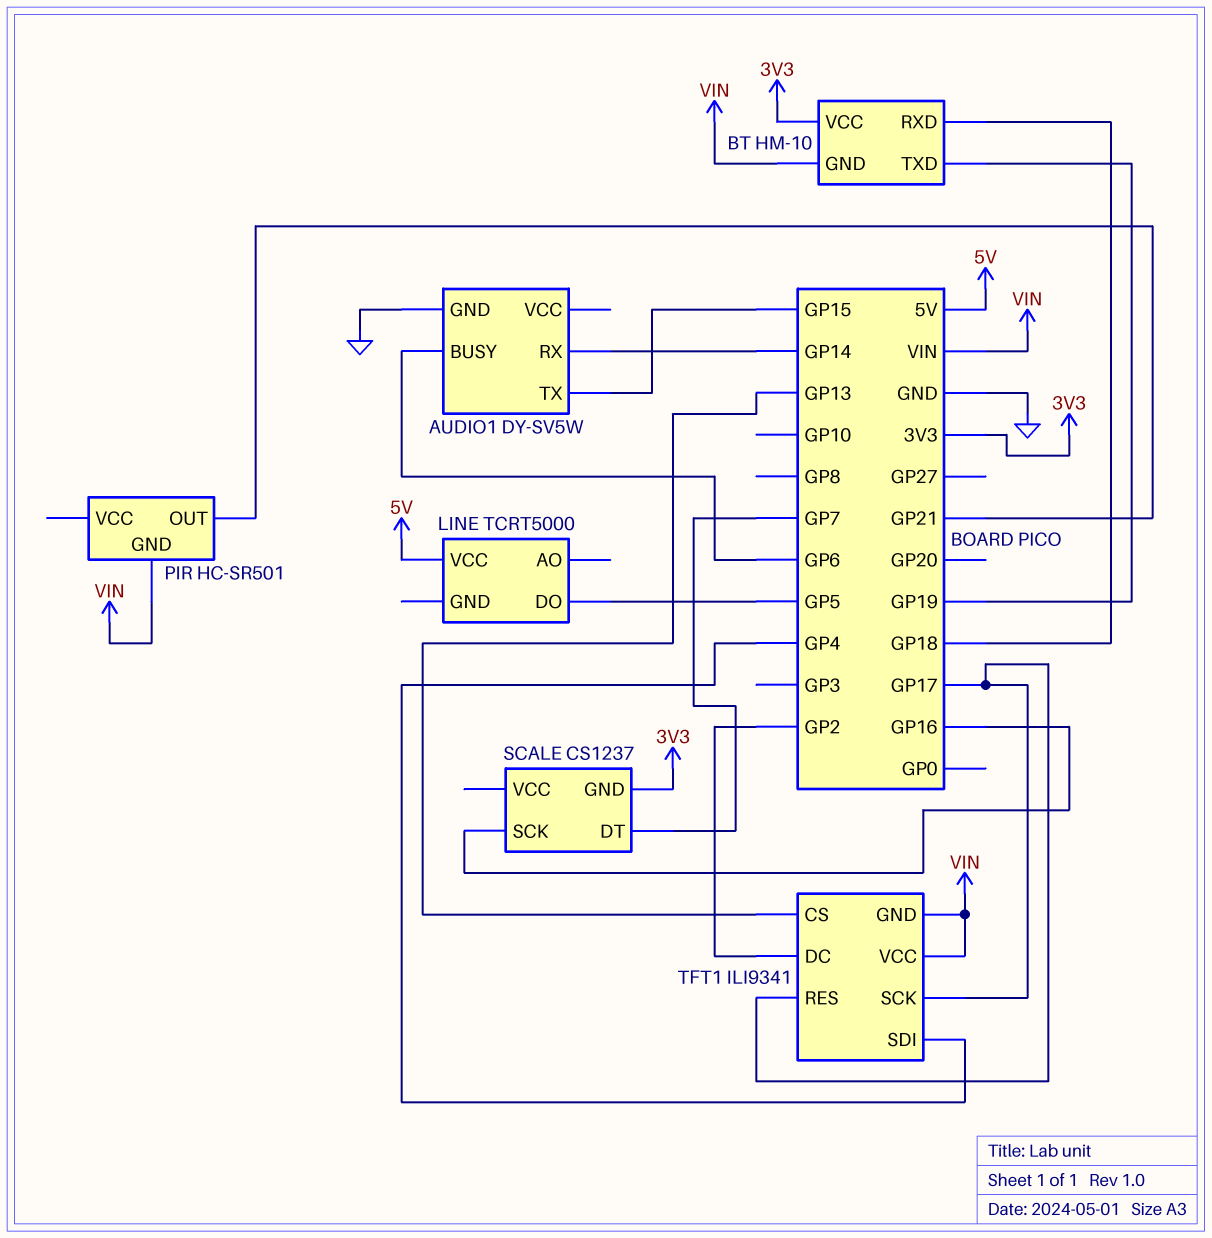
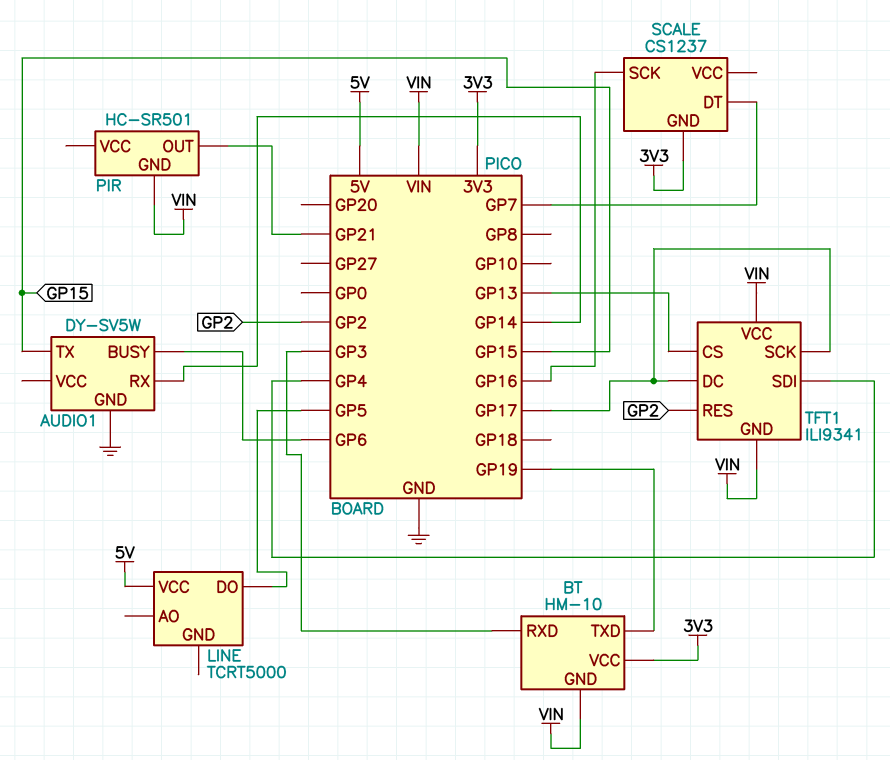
BT pin RXD: GP18 -> GP3
TFT1 pin DC: GP2 -> GP17
TFT1 pin RES: GP17 -> GP2

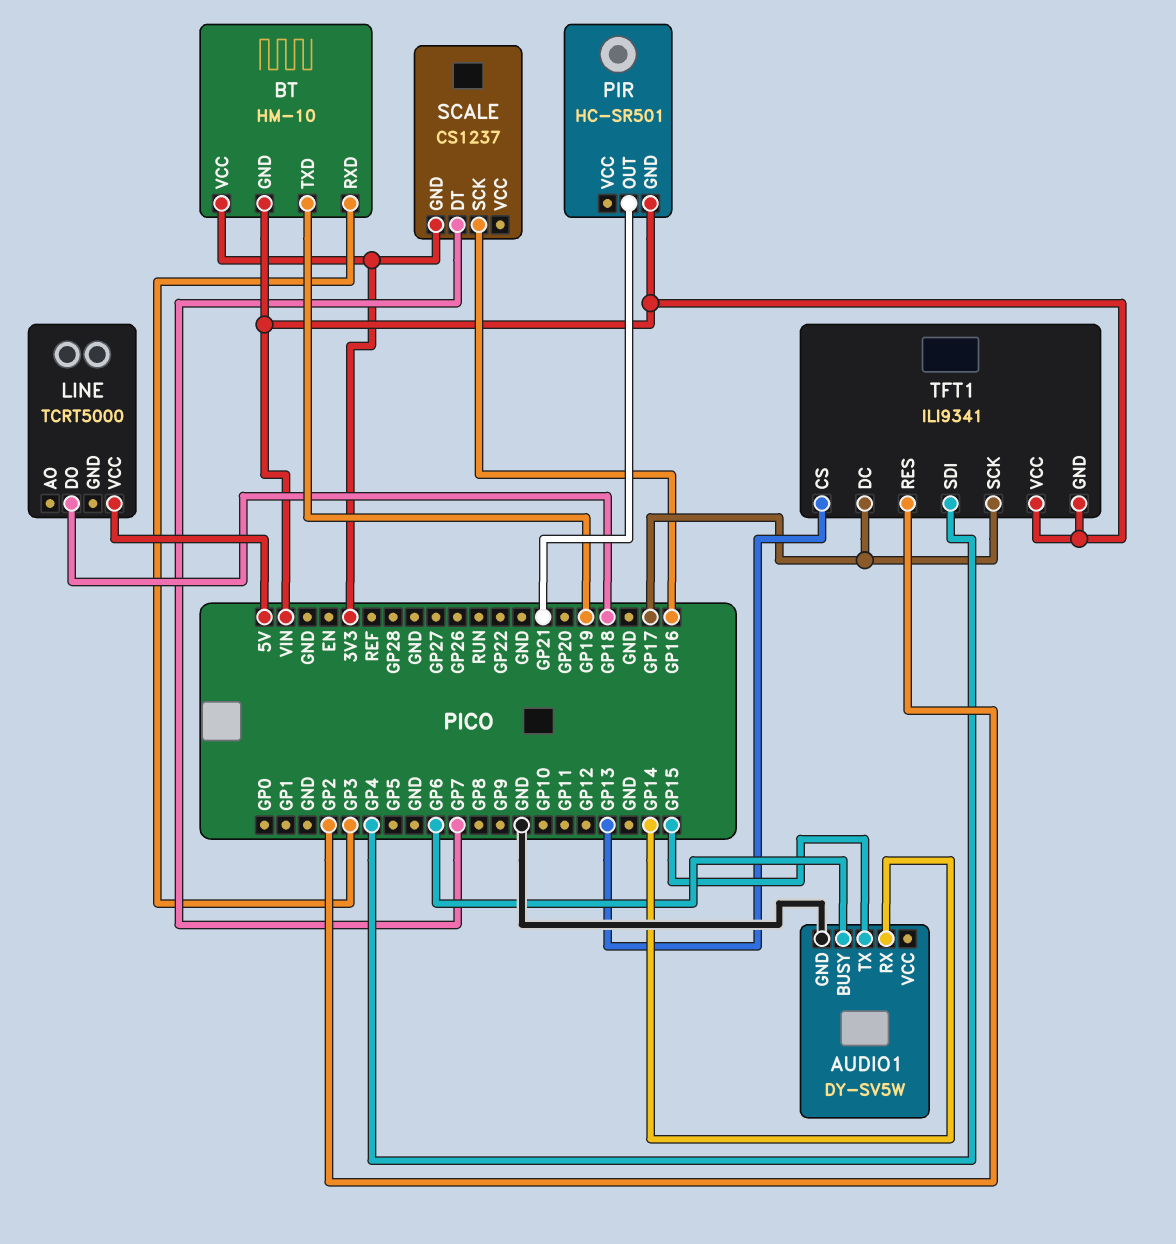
LINE pin DO: GP5 -> GP18

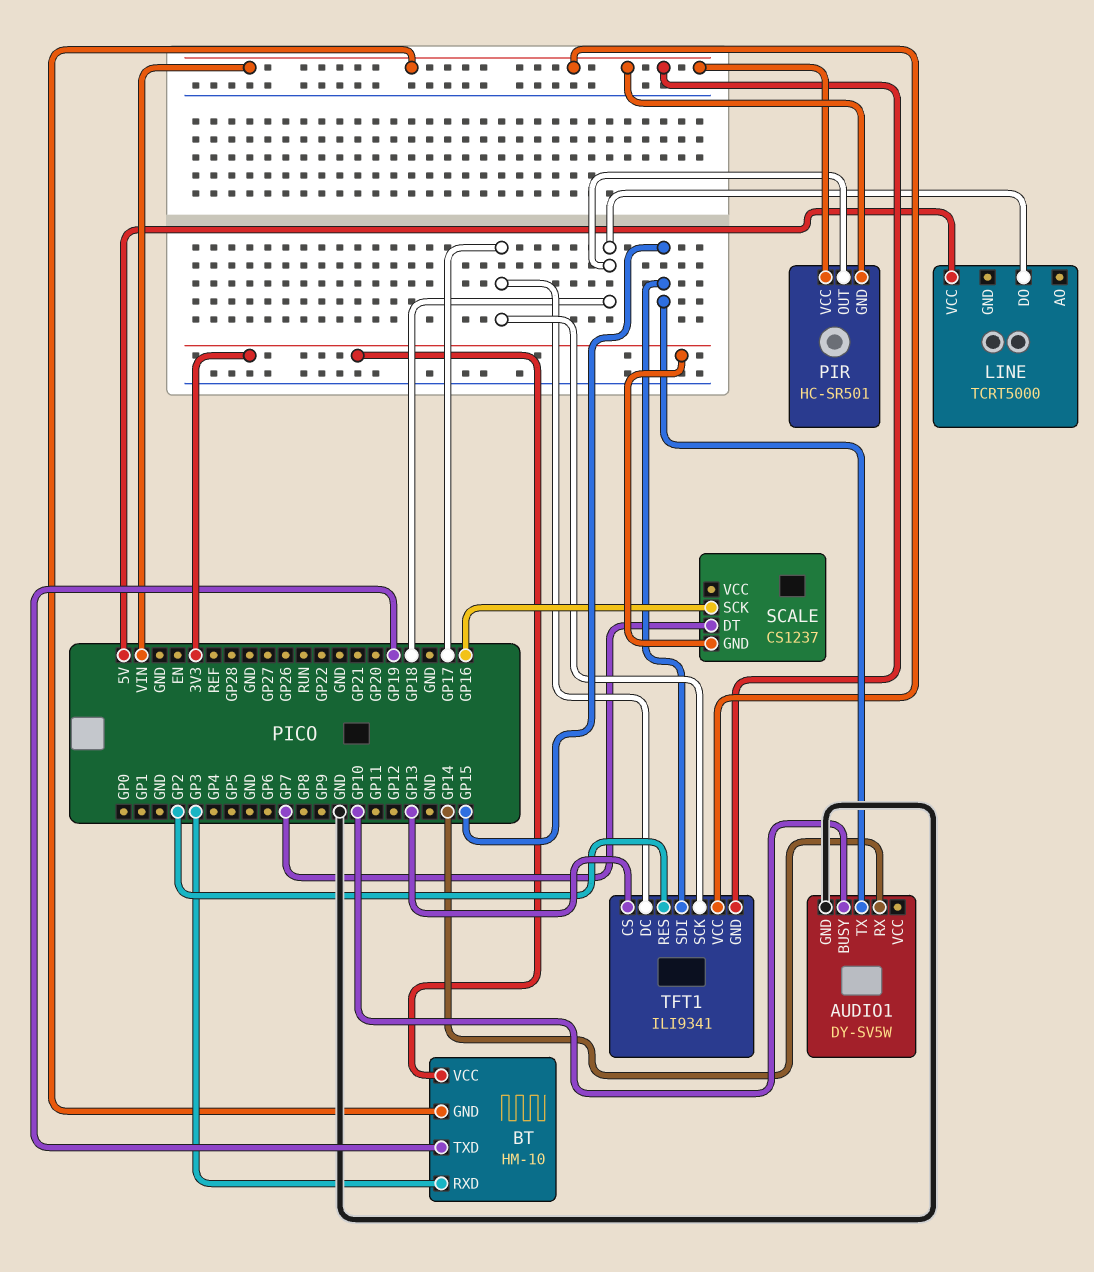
AUDIO1 pin BUSY: GP6 -> GP10
PIR pin OUT: GP21 -> GP18
PIR pin VCC: none -> VIN
TFT1 pin SDI: GP4 -> GP15

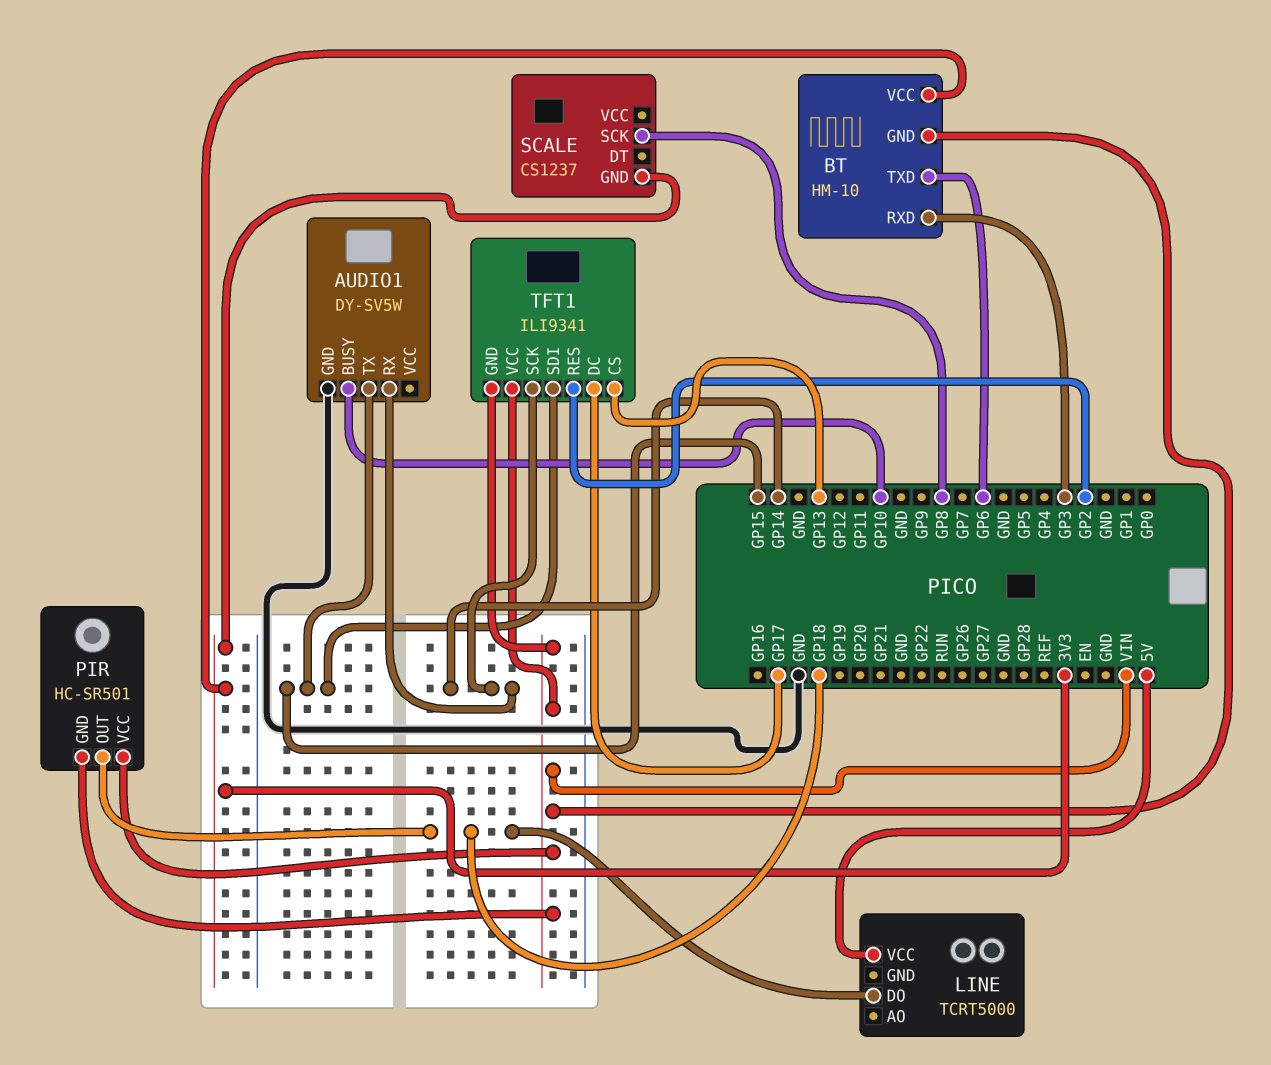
BT pin TXD: GP19 -> GP6
SCALE pin DT: GP7 -> none
SCALE pin SCK: GP16 -> GP8
TFT1 pin SCK: GP17 -> GP14

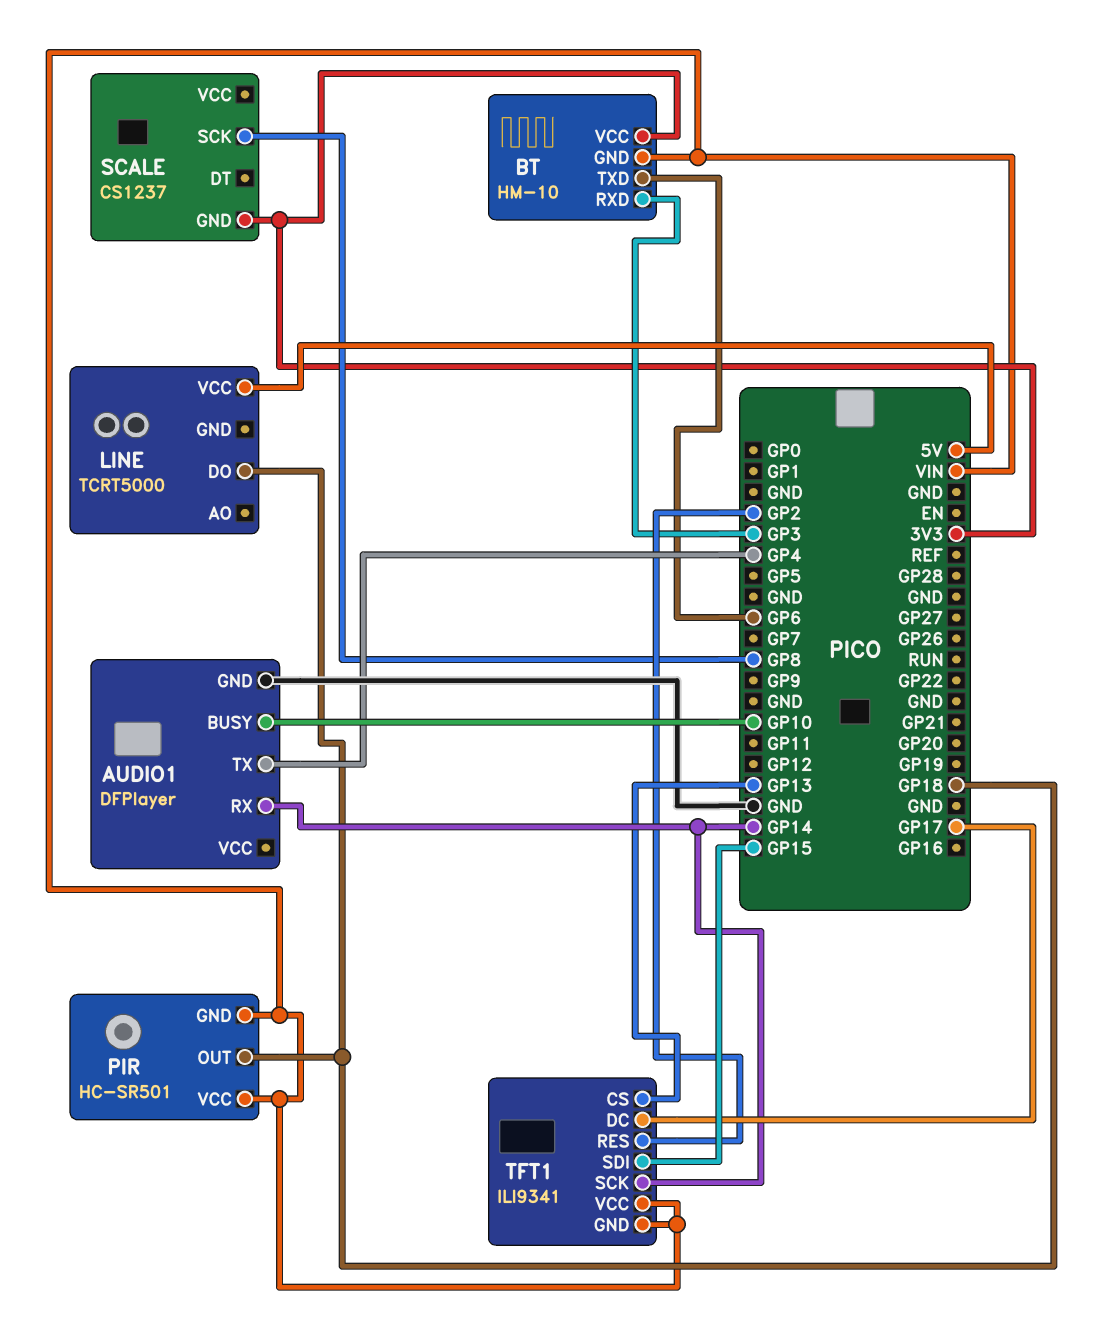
AUDIO1: DY-SV5W -> DFPlayer
AUDIO1 pin TX: GP15 -> GP4

